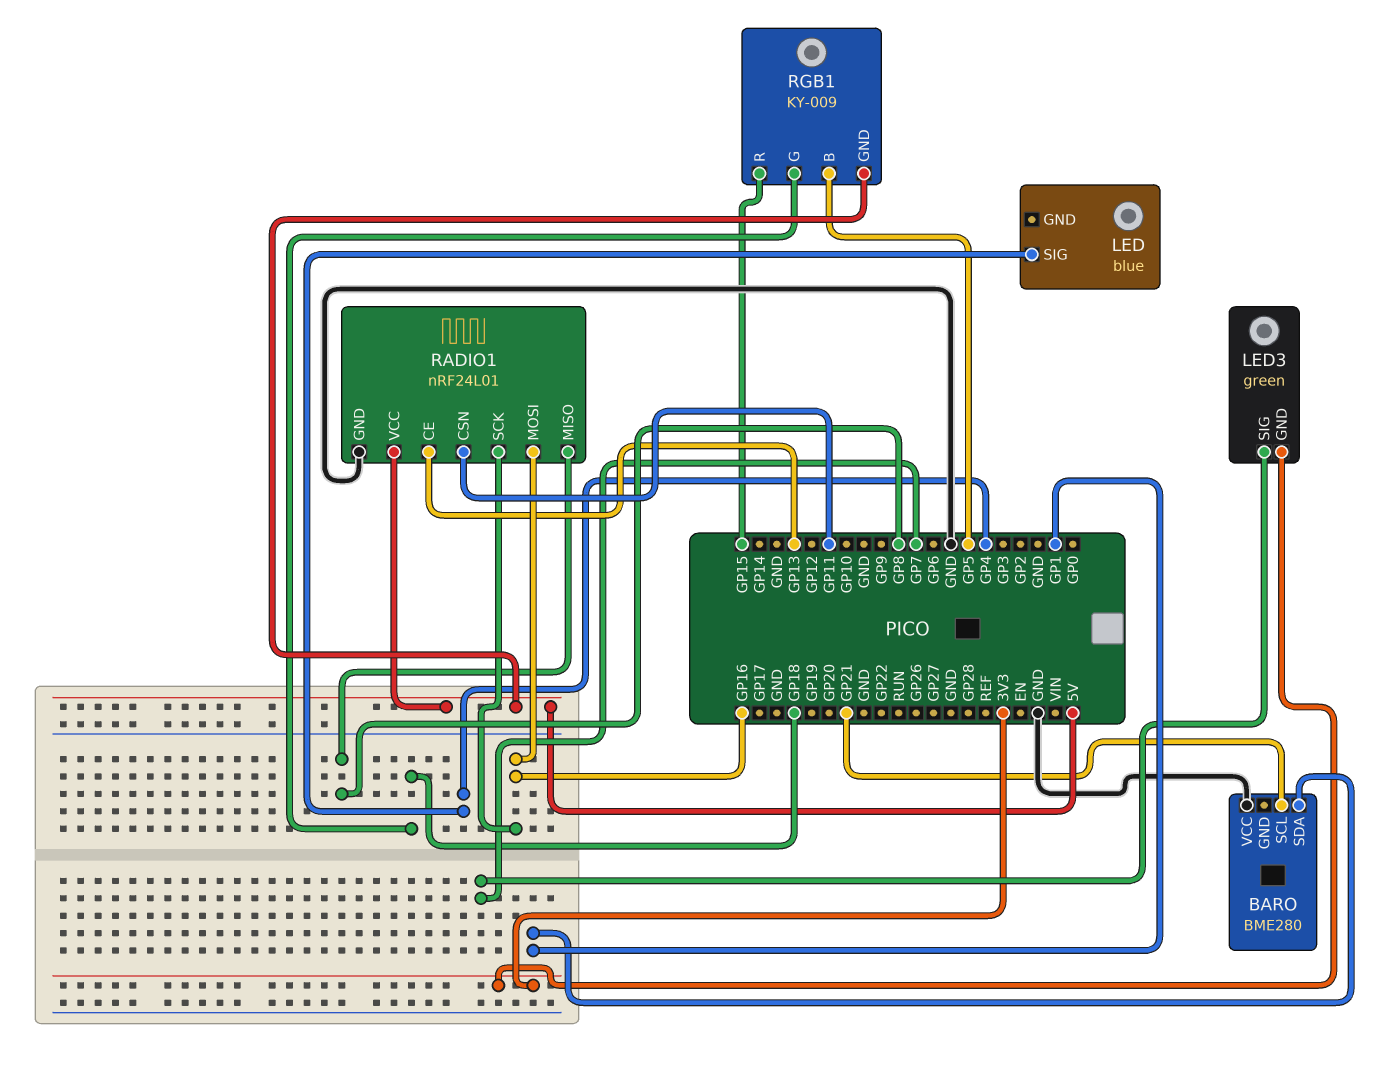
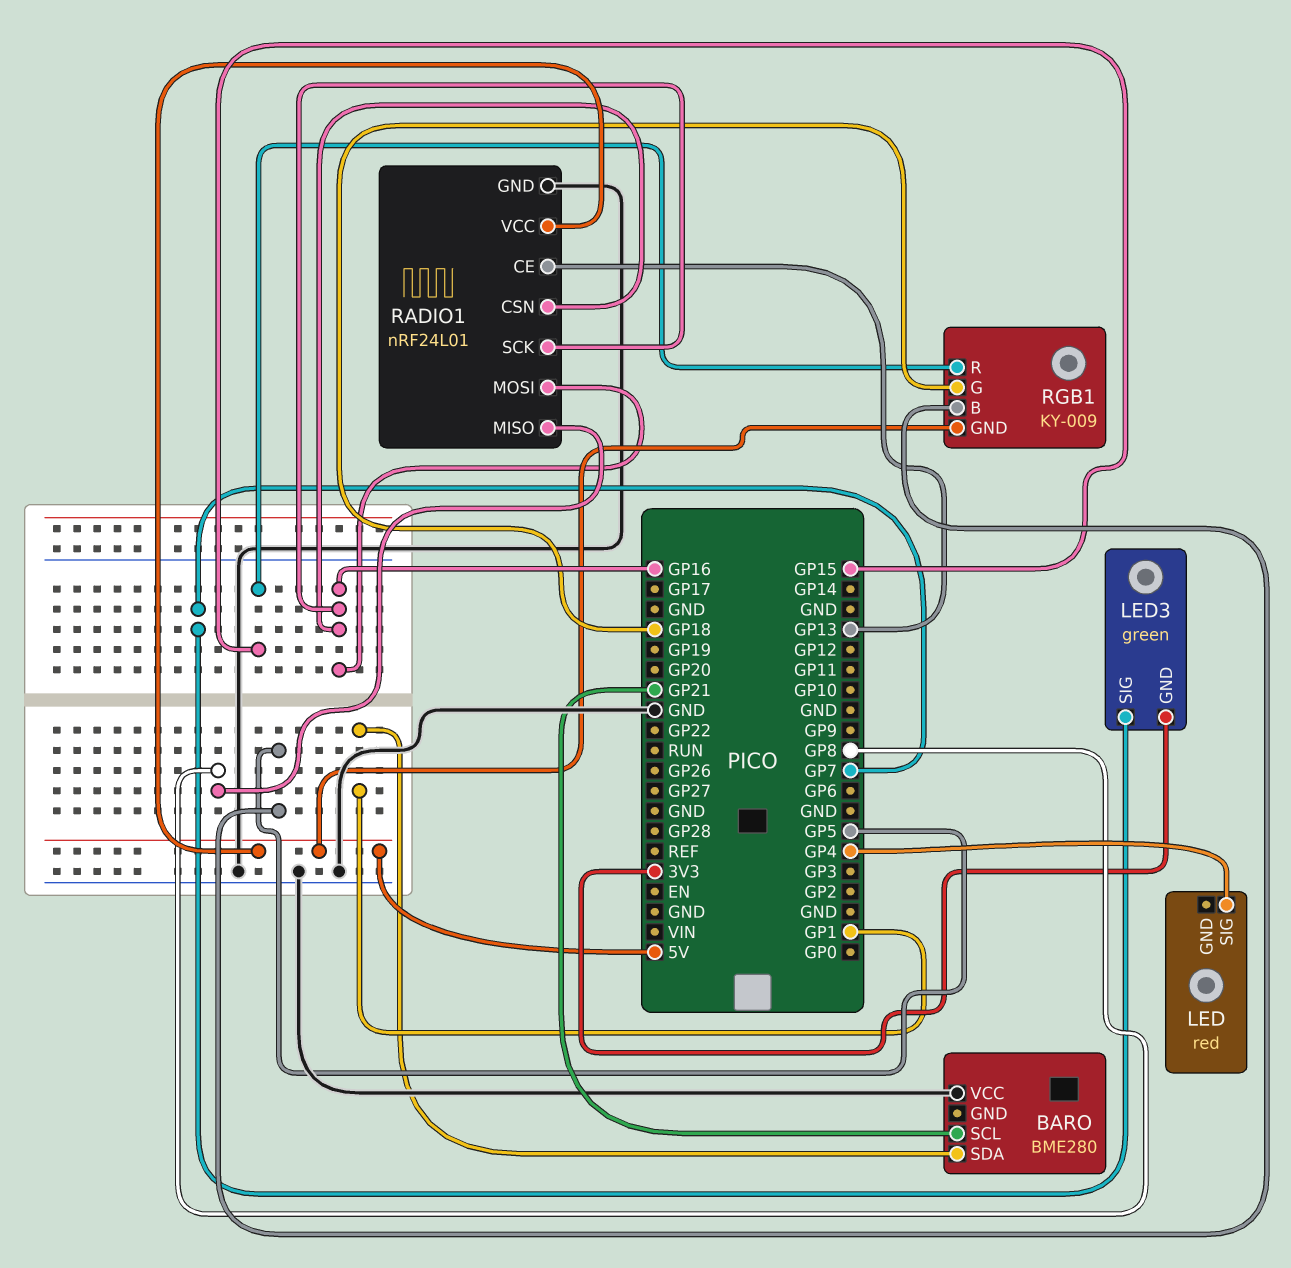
LED: blue -> red
RADIO1 pin CSN: GP11 -> GP16

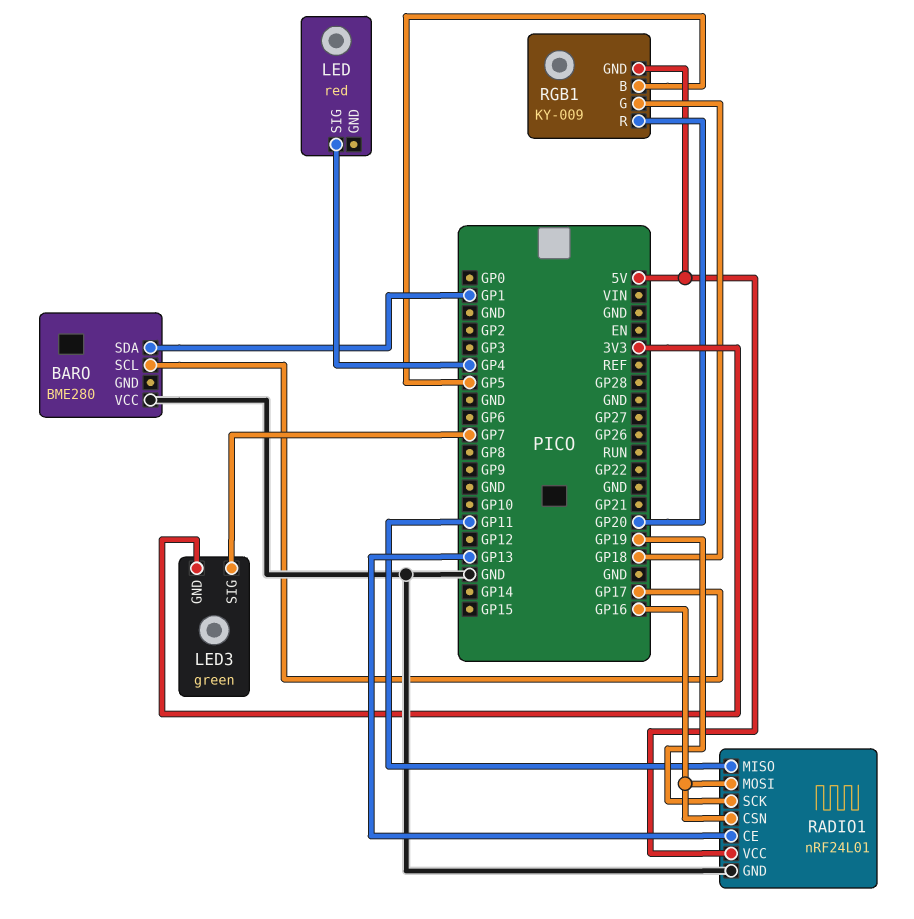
BARO pin SCL: GP21 -> GP17
RADIO1 pin MISO: GP8 -> GP11
RADIO1 pin SCK: GP16 -> GP19
RGB1 pin R: GP15 -> GP20

